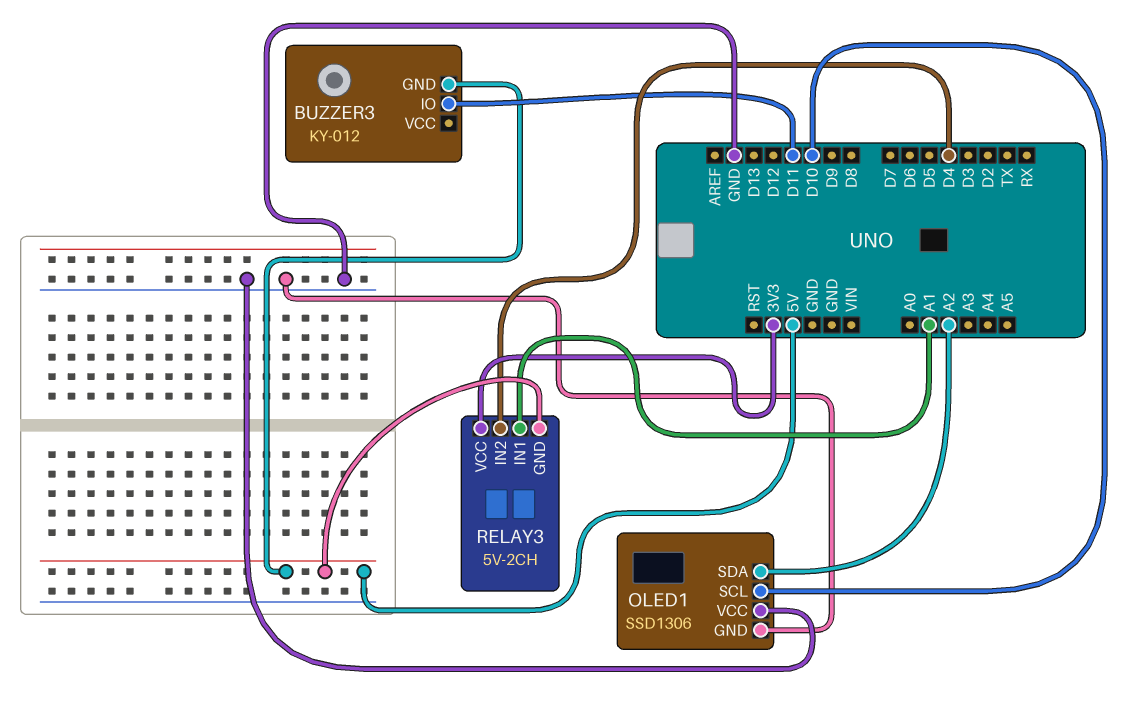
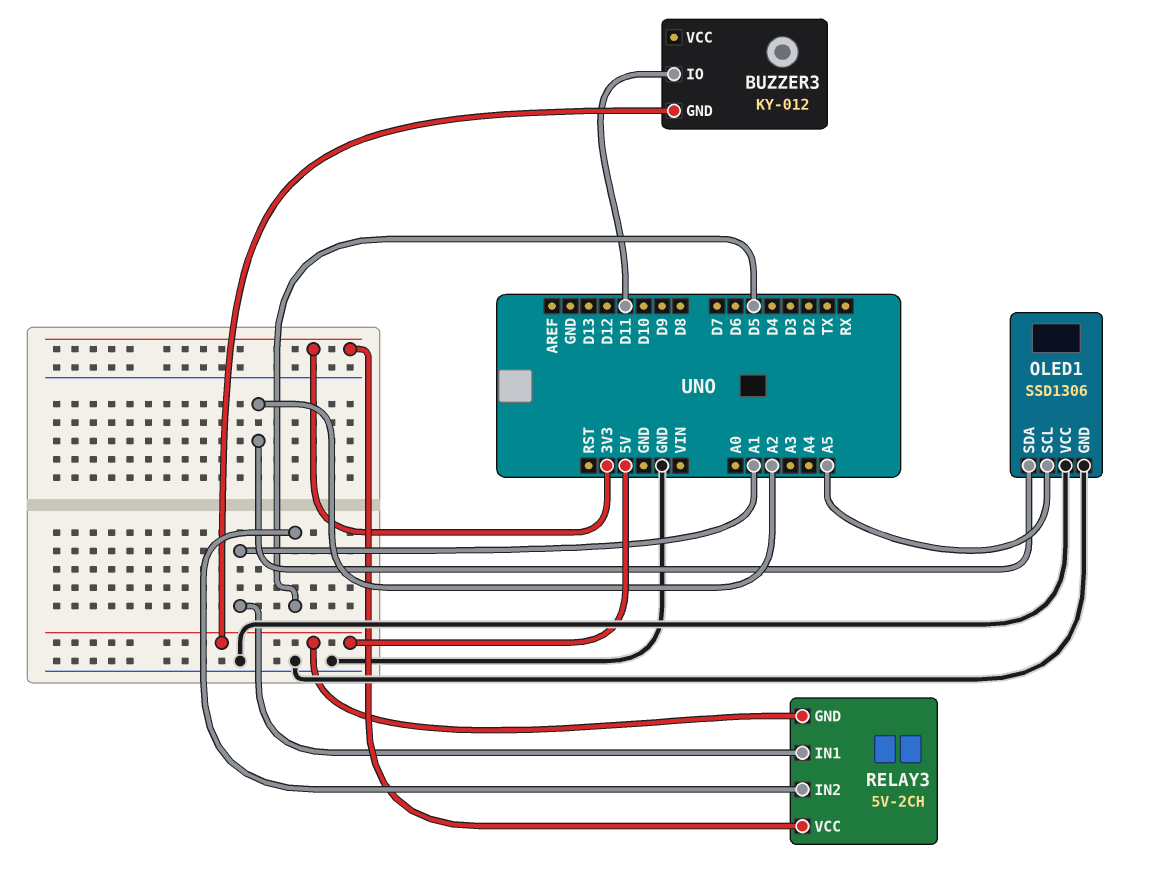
OLED1 pin SCL: D10 -> A5
RELAY3 pin IN2: D4 -> D5

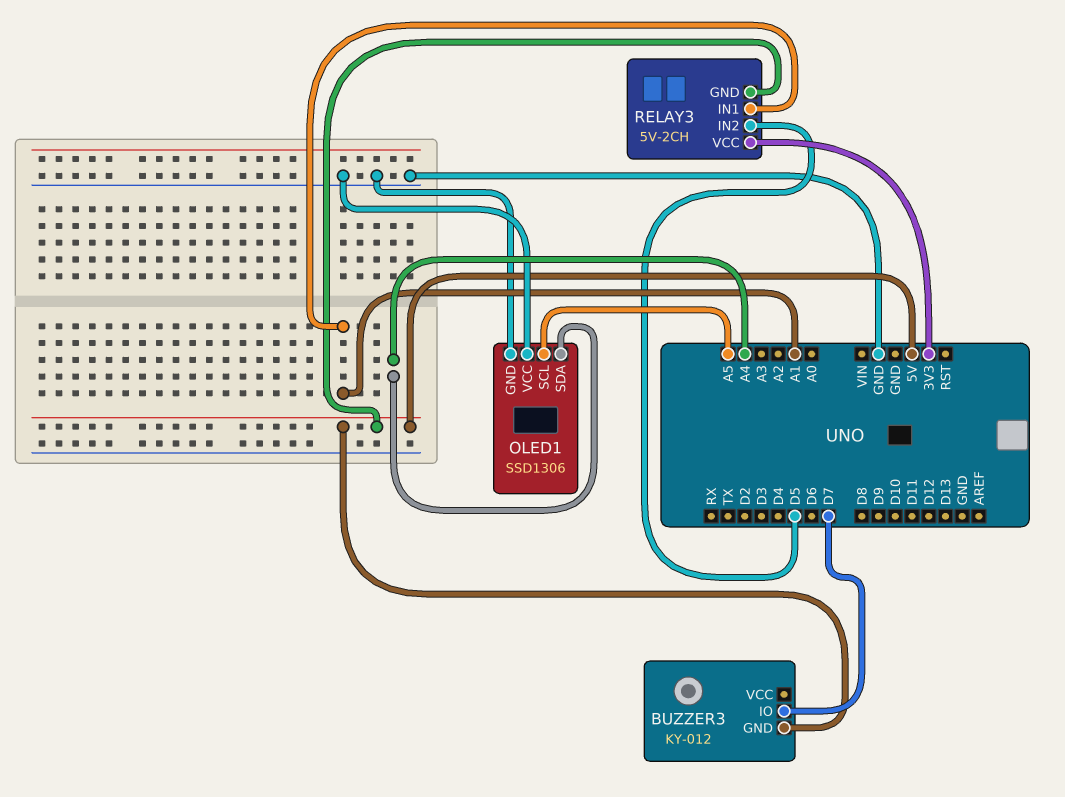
BUZZER3 pin IO: D11 -> D7
OLED1 pin SDA: A2 -> A4

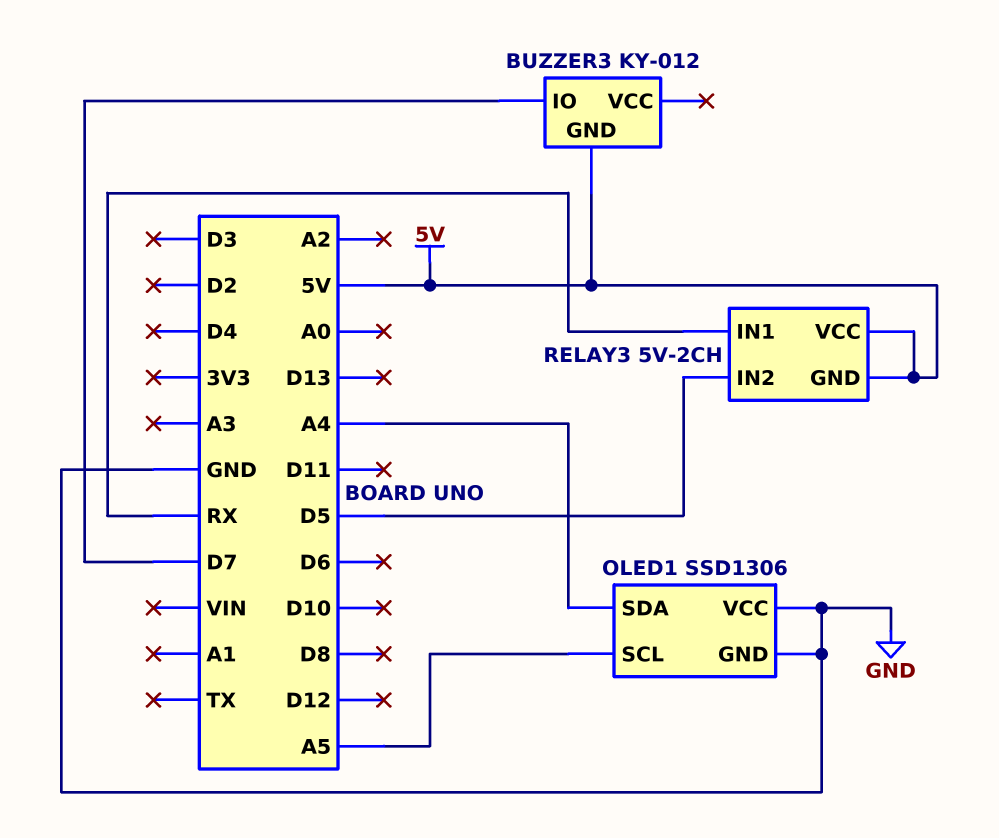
RELAY3 pin IN1: A1 -> RX
RELAY3 pin VCC: 3V3 -> 5V

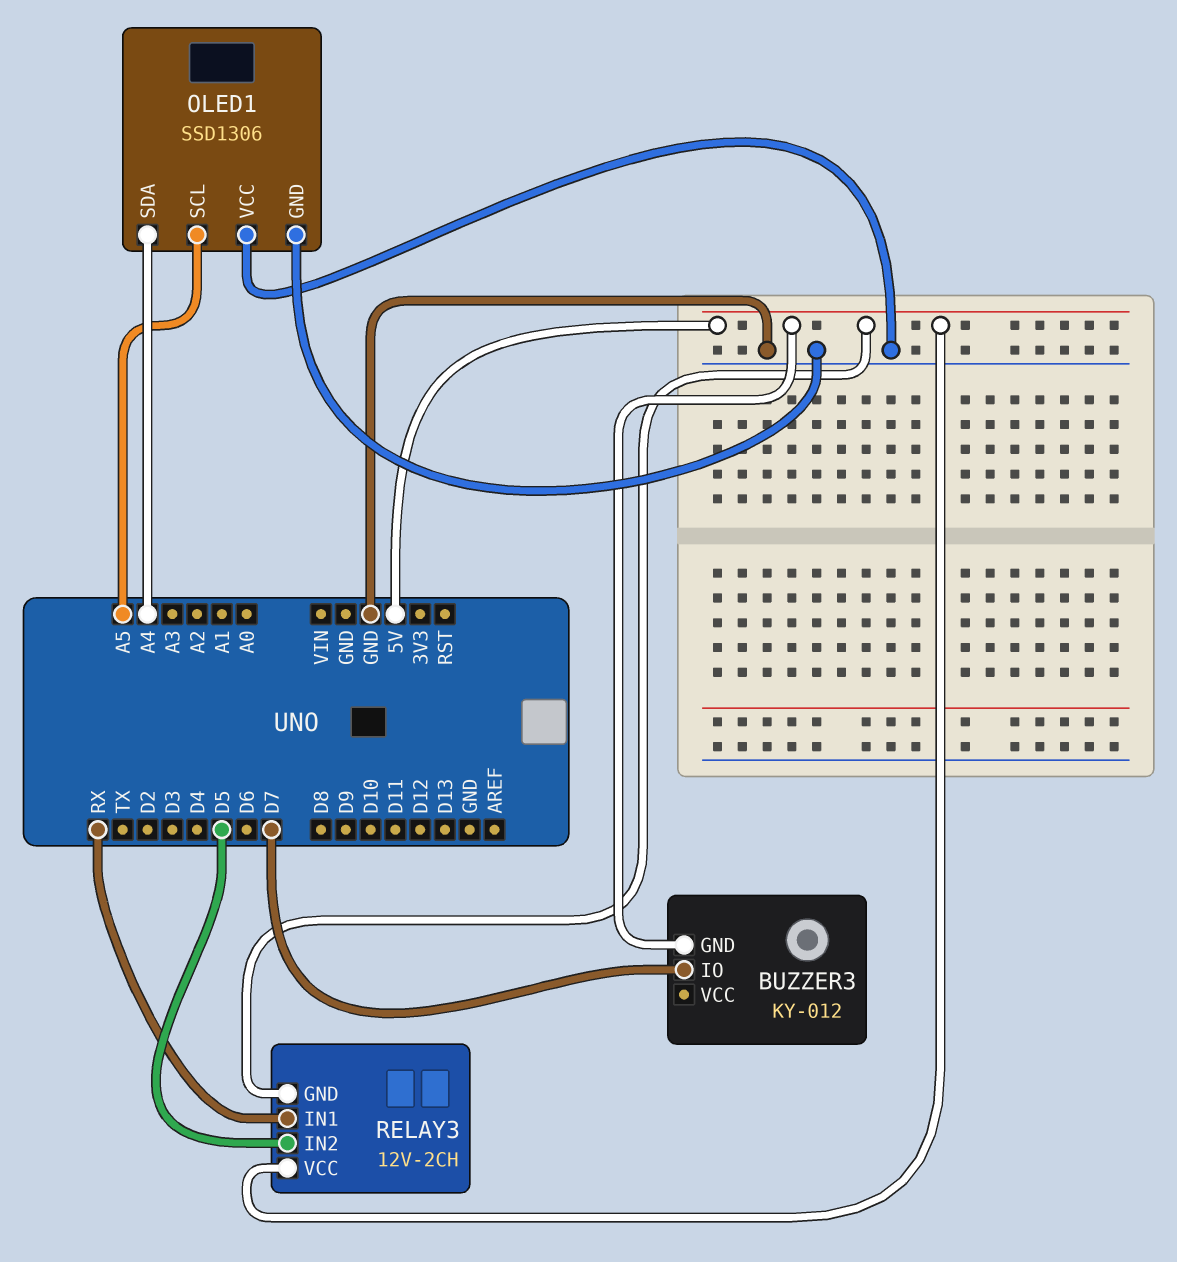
RELAY3: 5V-2CH -> 12V-2CH

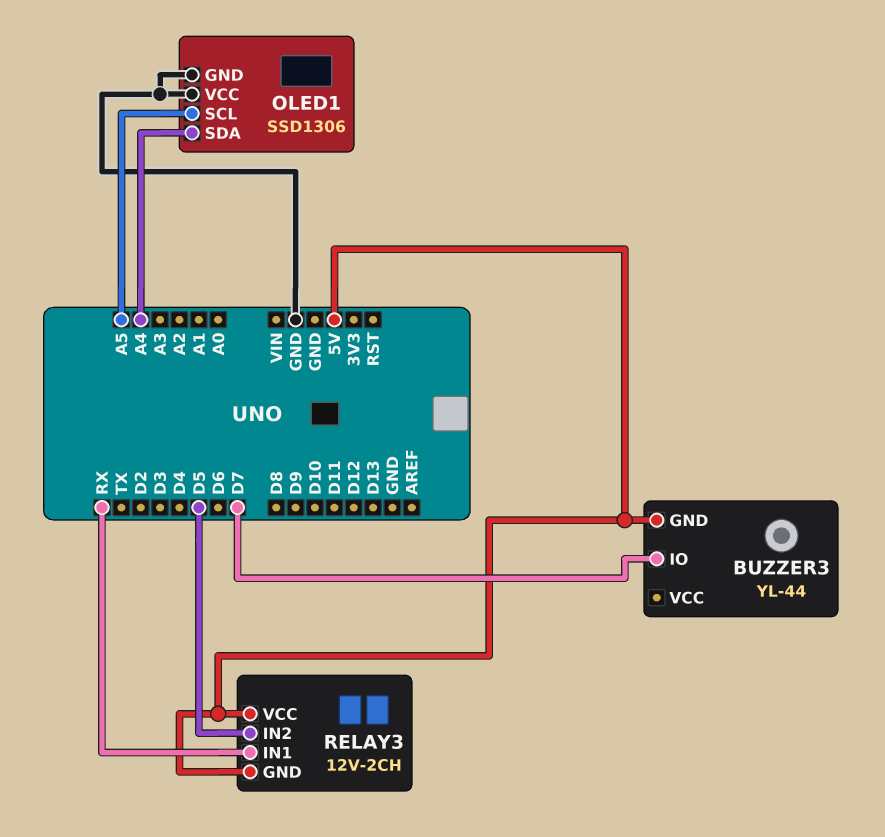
BUZZER3: KY-012 -> YL-44

